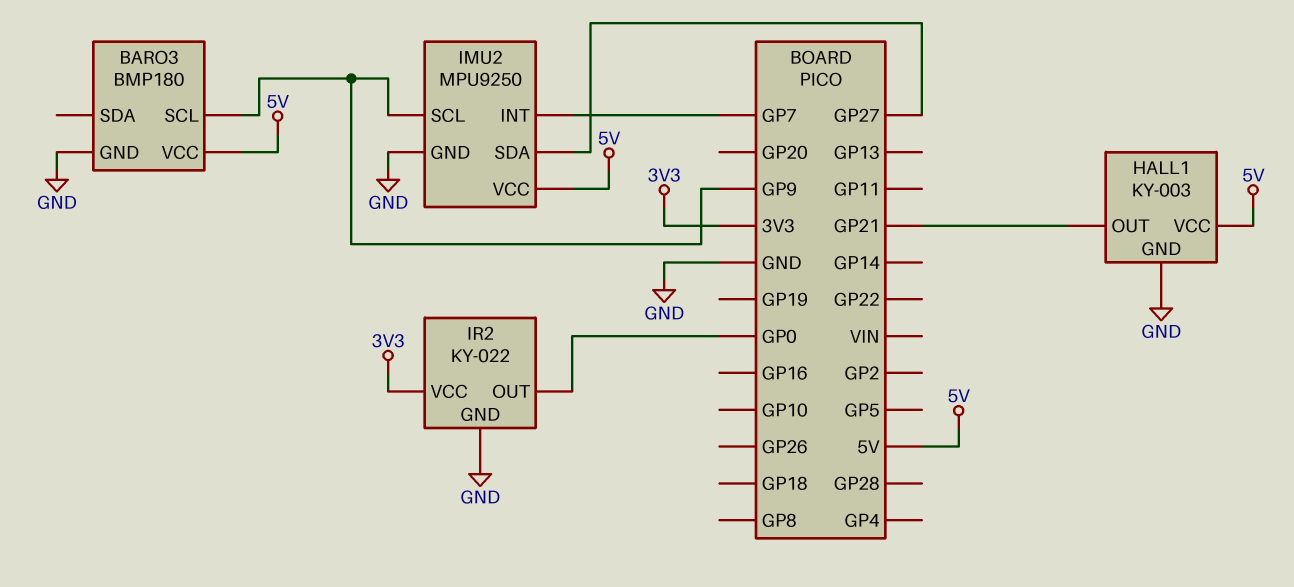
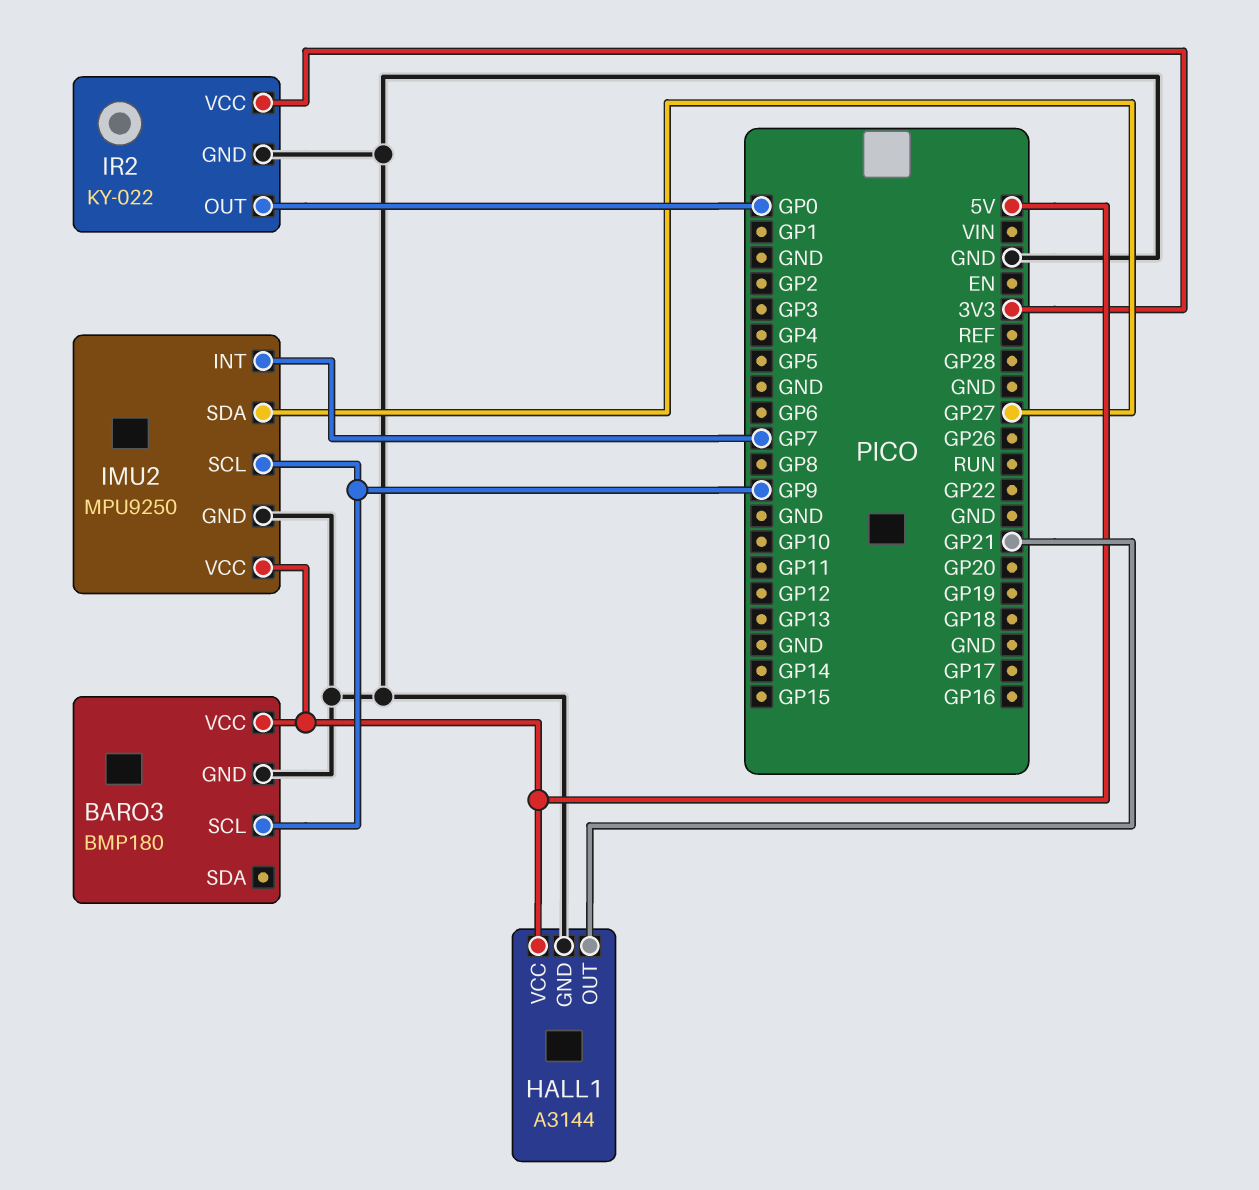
HALL1: KY-003 -> A3144

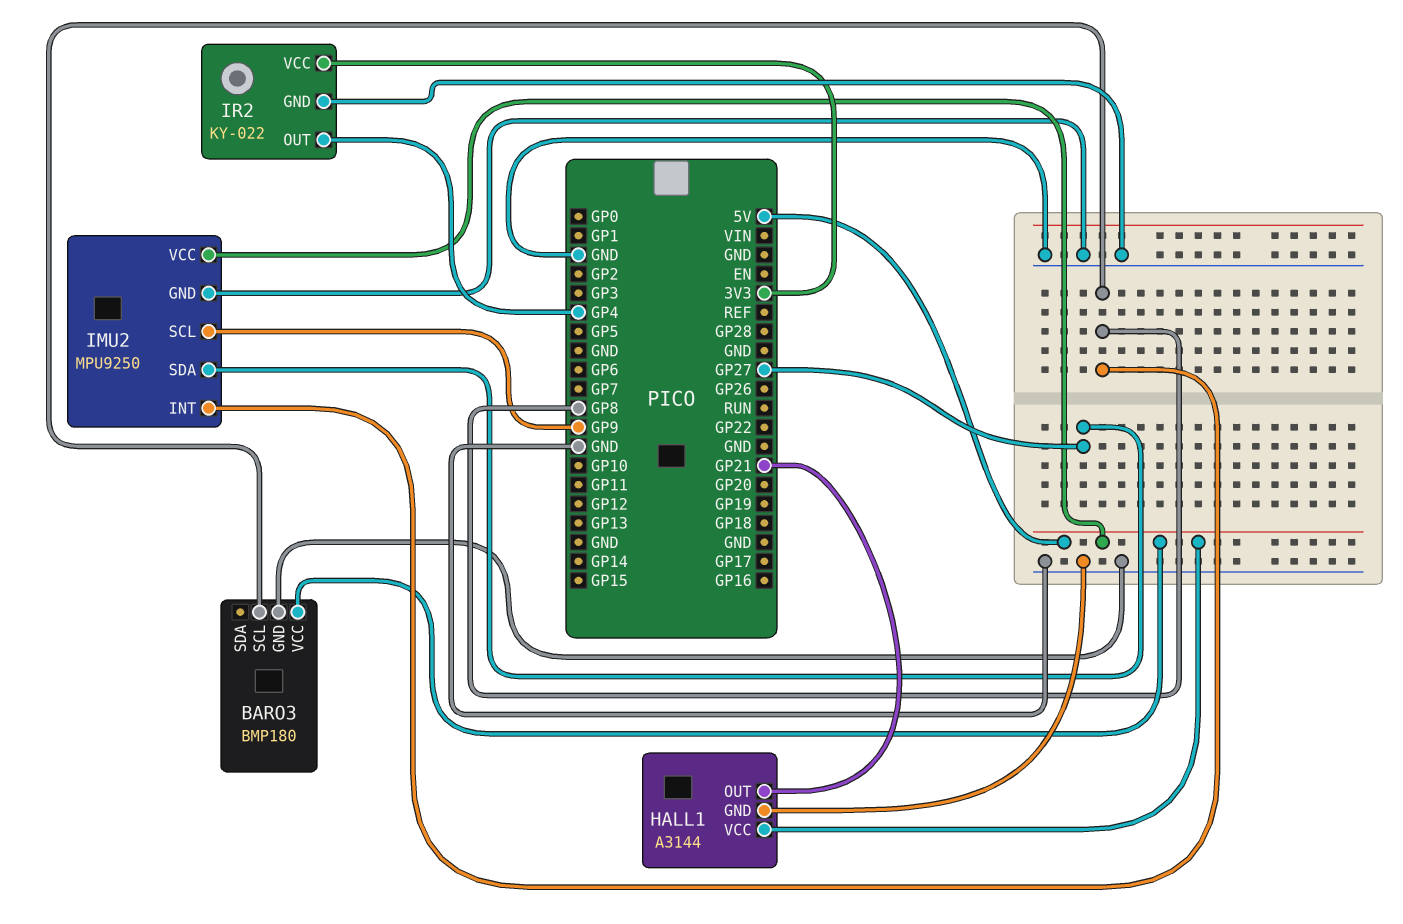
BARO3 pin SCL: GP9 -> GP8
IMU2 pin INT: GP7 -> GP8
IR2 pin OUT: GP0 -> GP4

